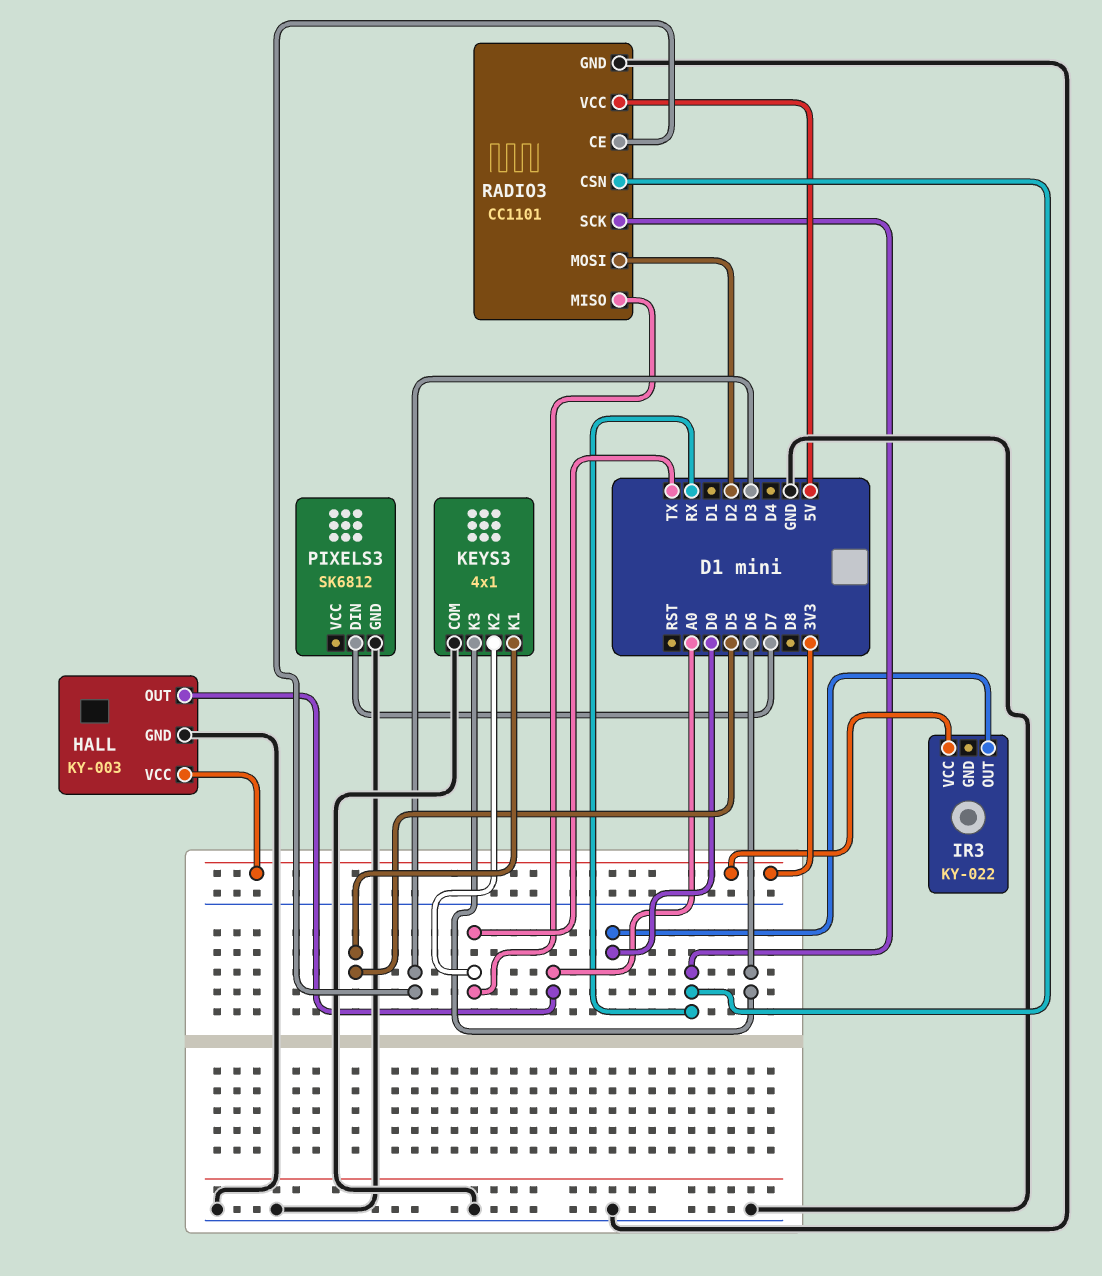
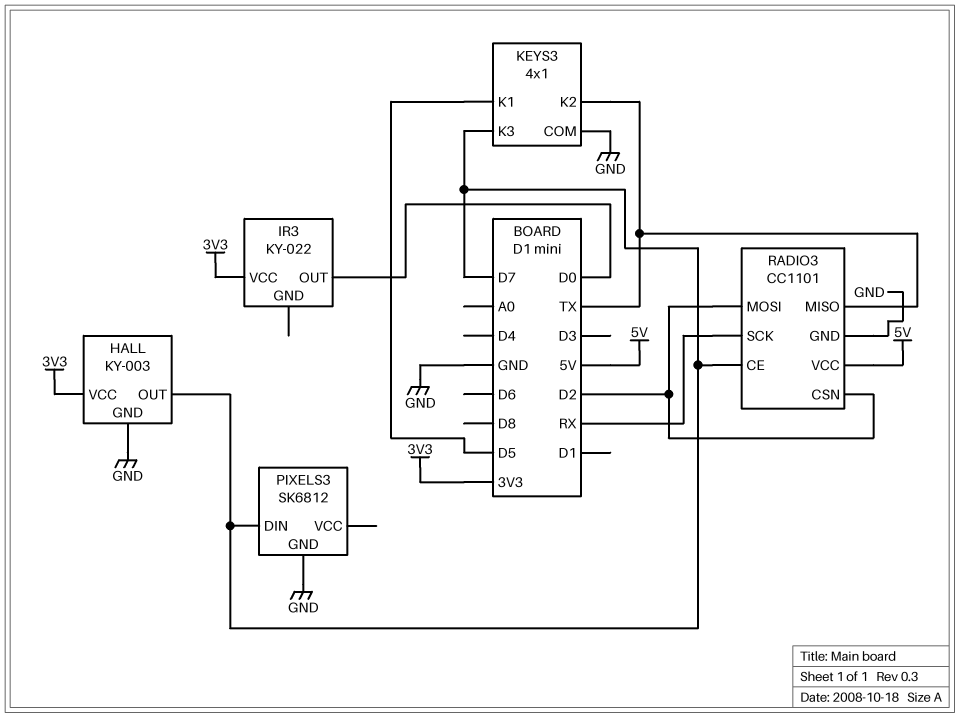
HALL pin OUT: A0 -> D7
KEYS3 pin K3: D6 -> D7
RADIO3 pin CE: D3 -> D7
RADIO3 pin CSN: RX -> D2

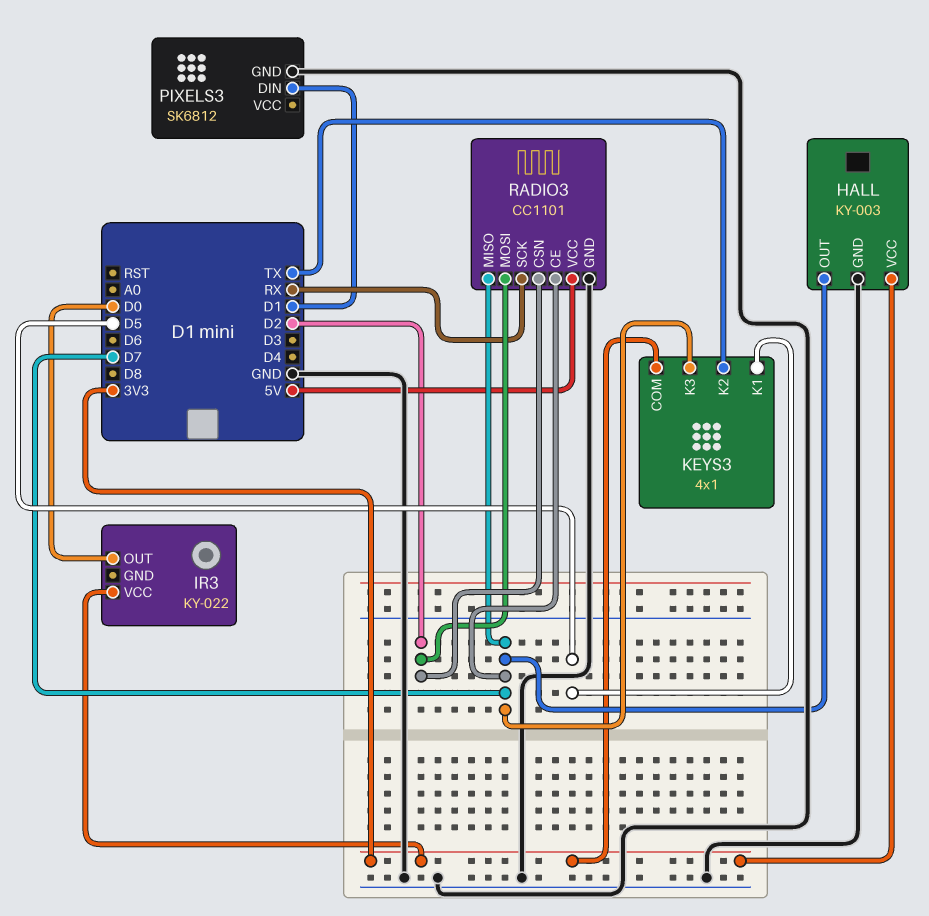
KEYS3 pin COM: GND -> 3V3
PIXELS3 pin DIN: D7 -> D1
RADIO3 pin MISO: TX -> D7

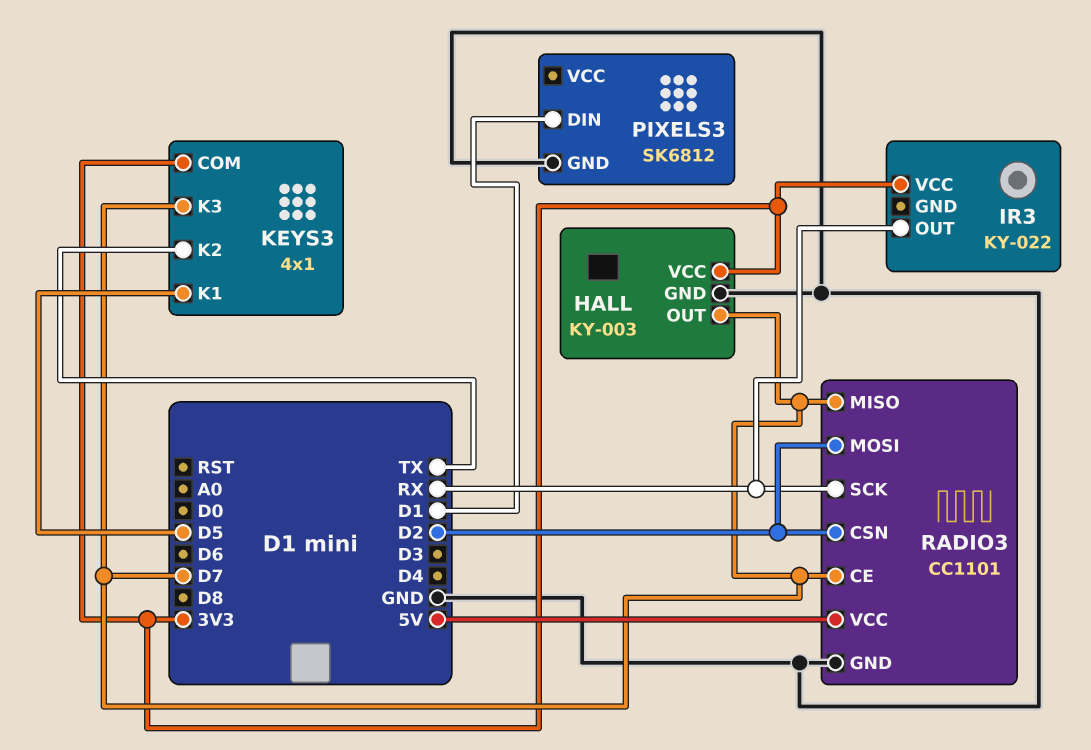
IR3 pin OUT: D0 -> RX

